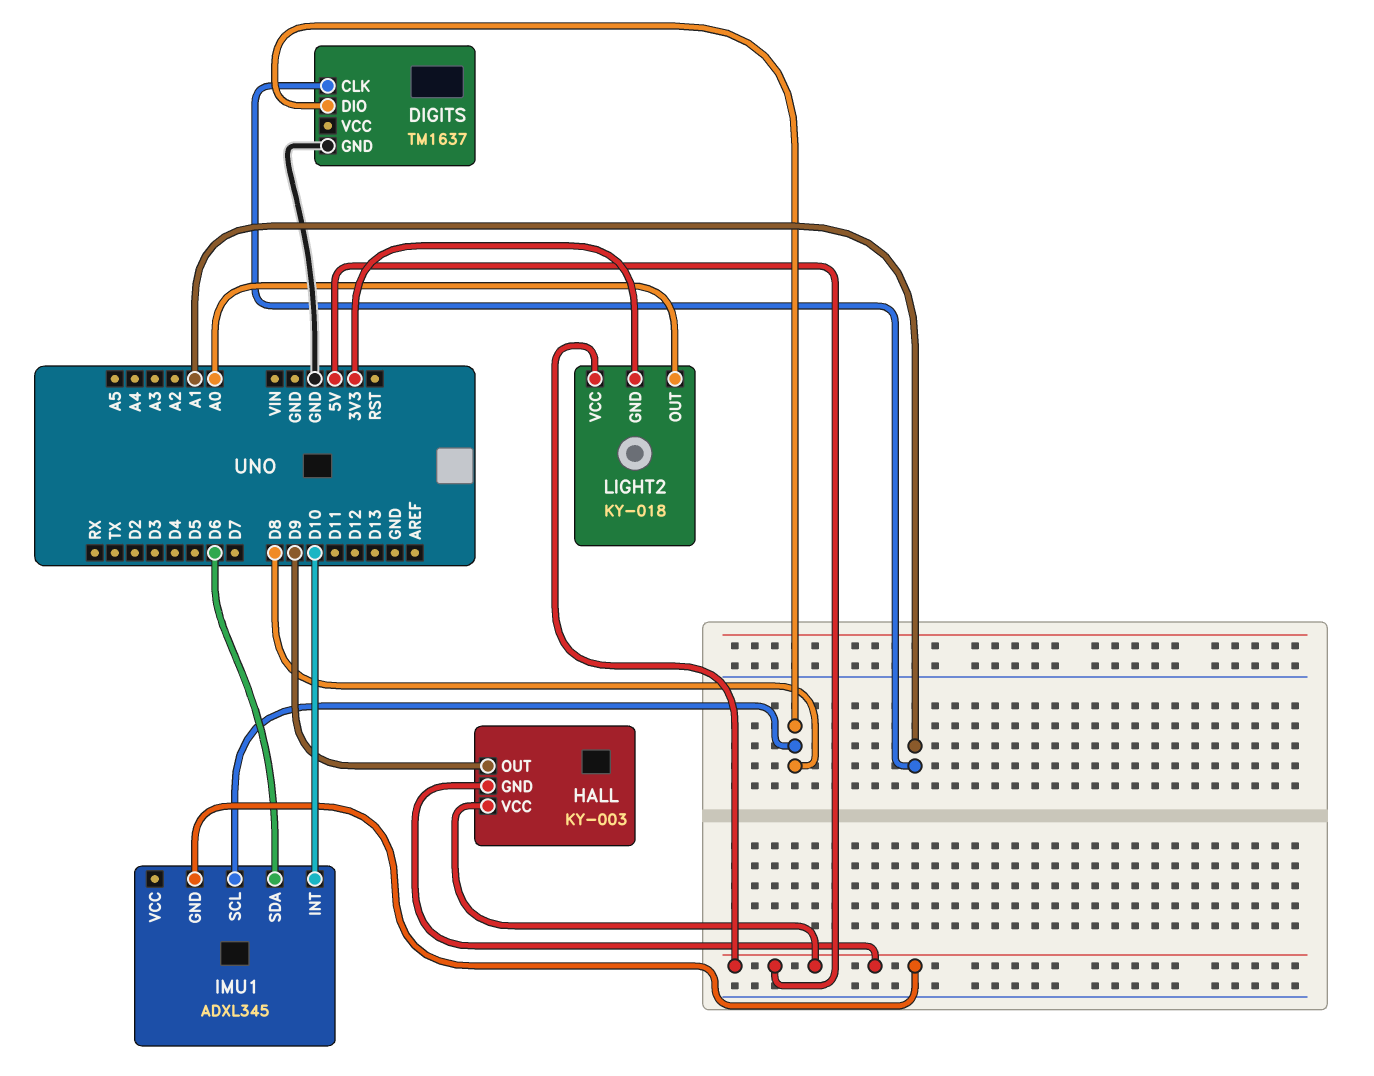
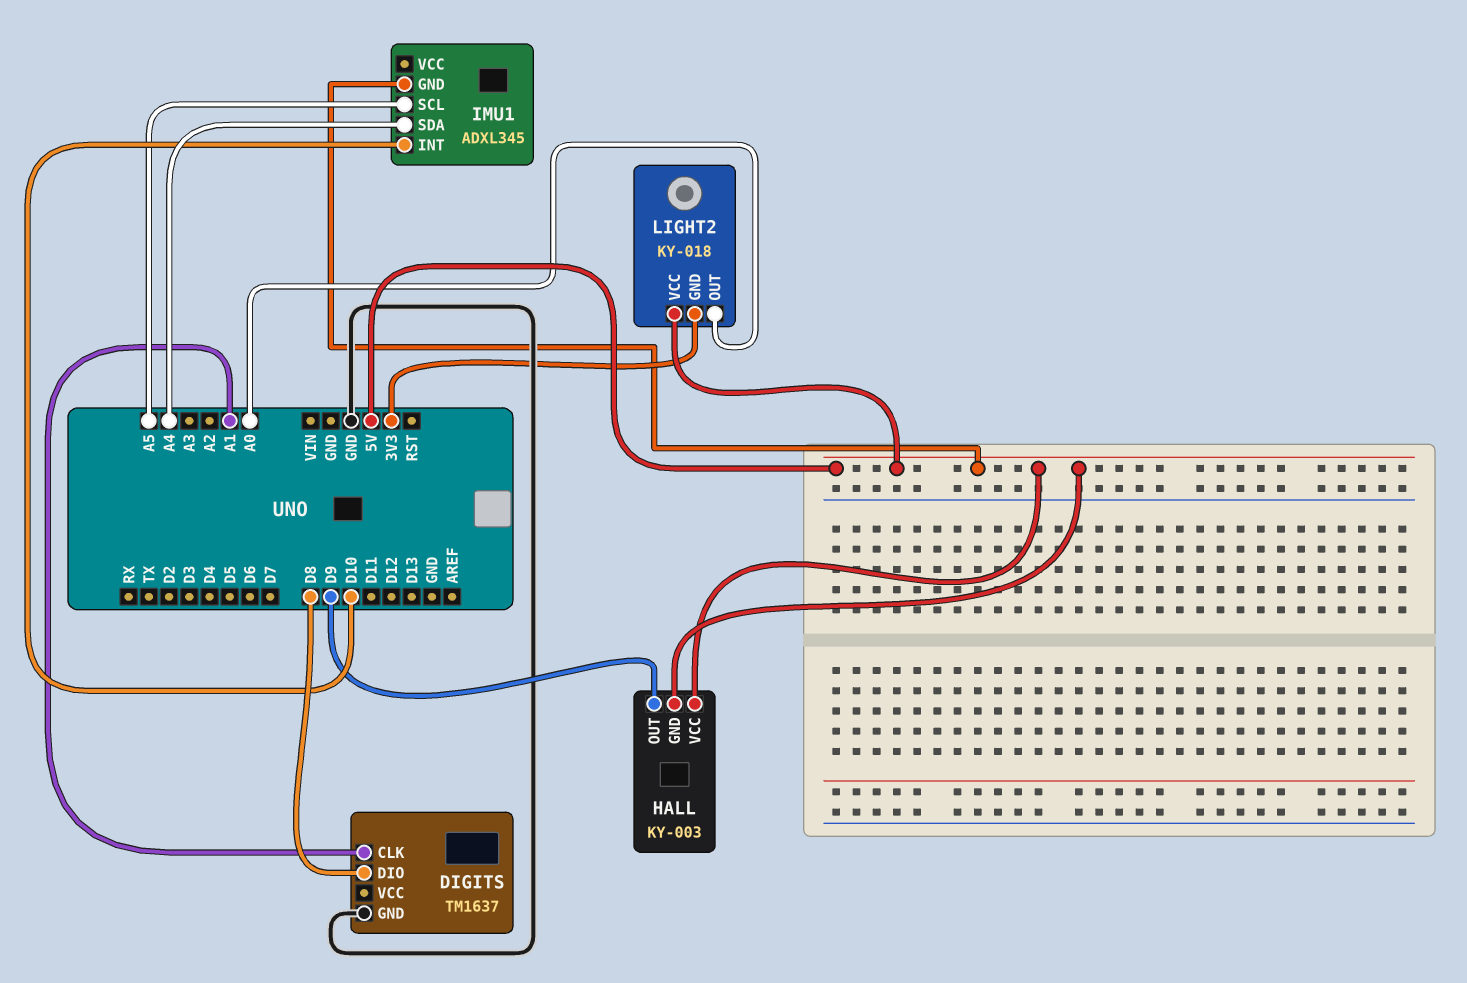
IMU1 pin SCL: D8 -> A5
IMU1 pin SDA: D6 -> A4

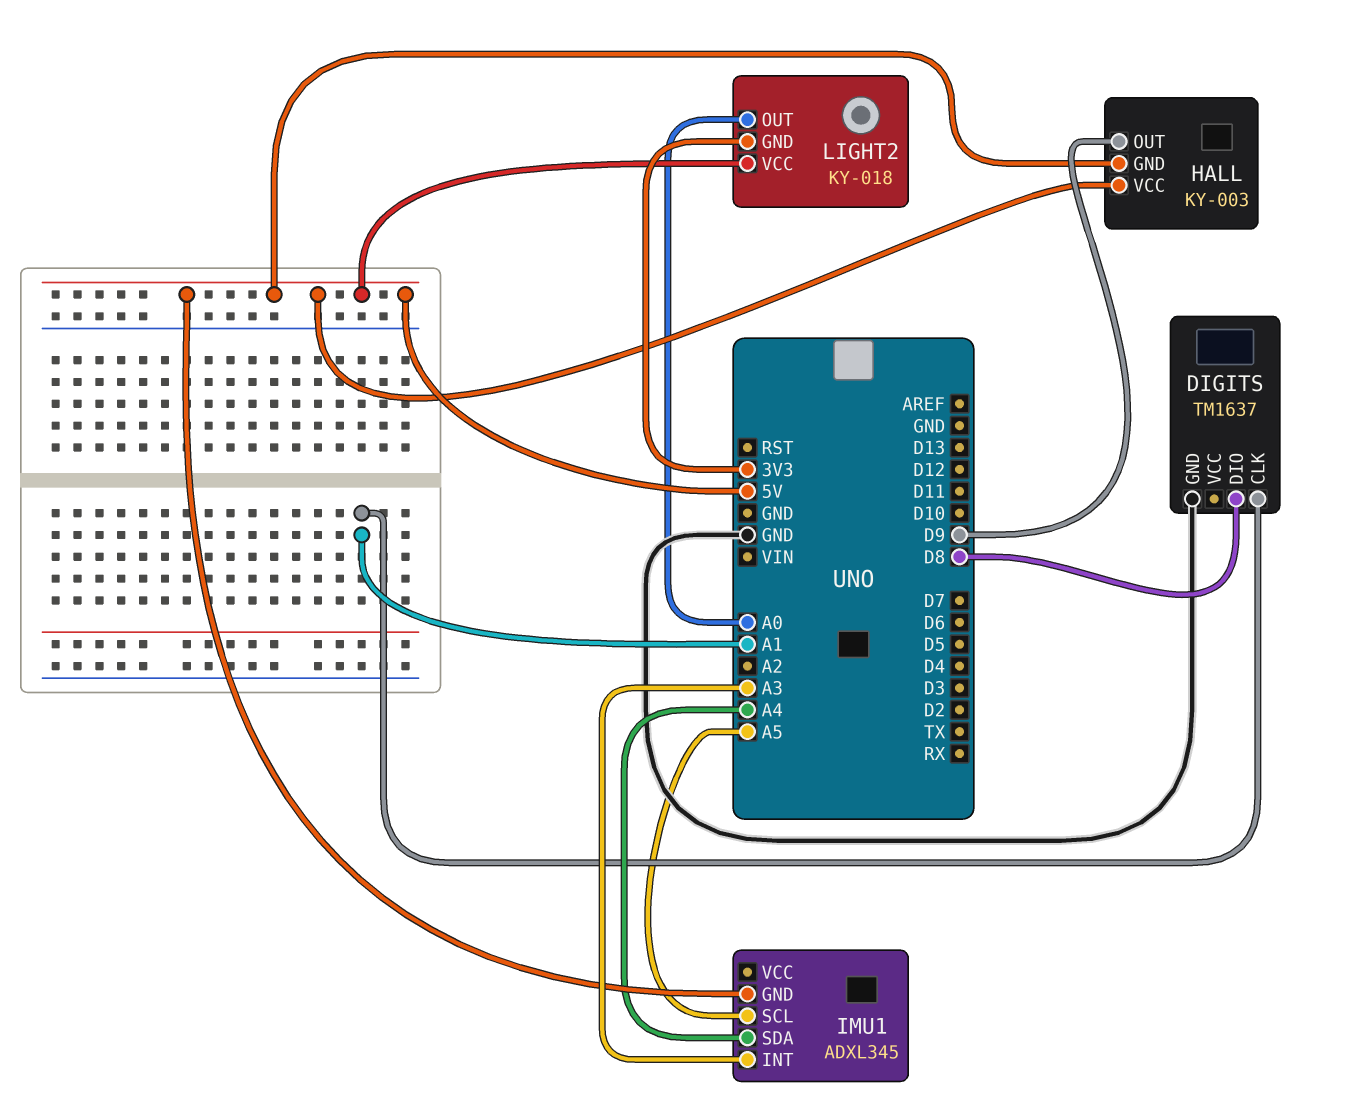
IMU1 pin INT: D10 -> A3

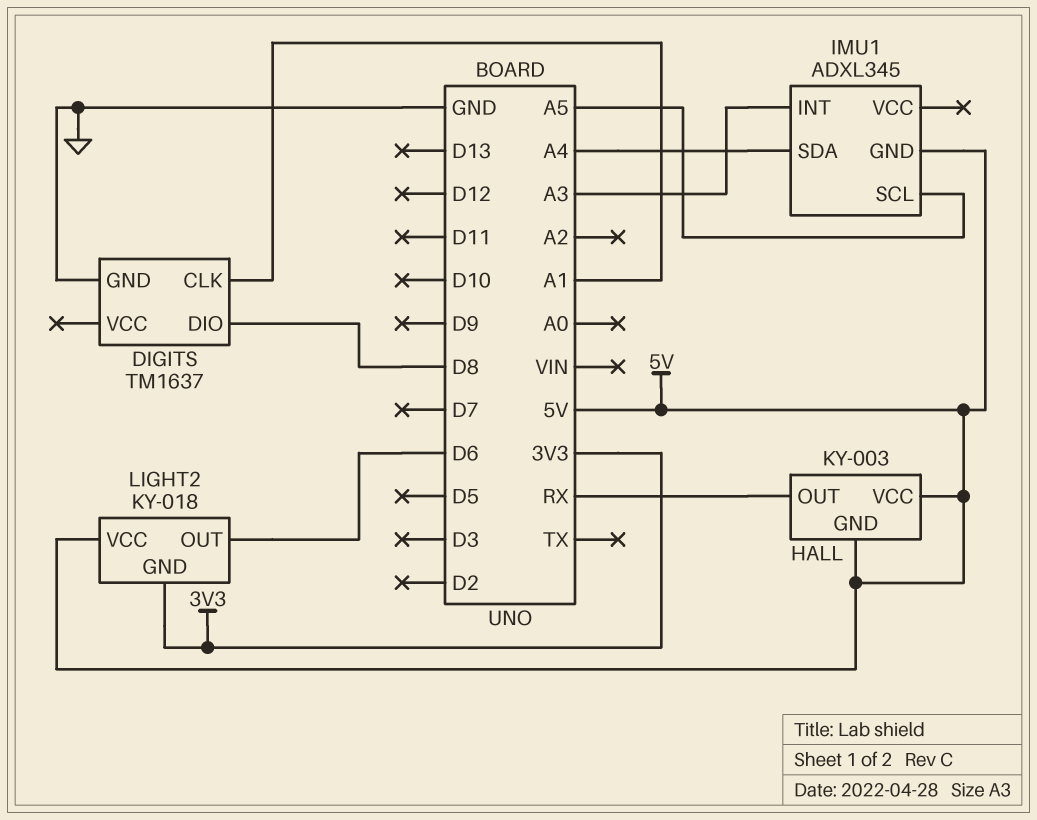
HALL pin OUT: D9 -> RX
LIGHT2 pin OUT: A0 -> D6

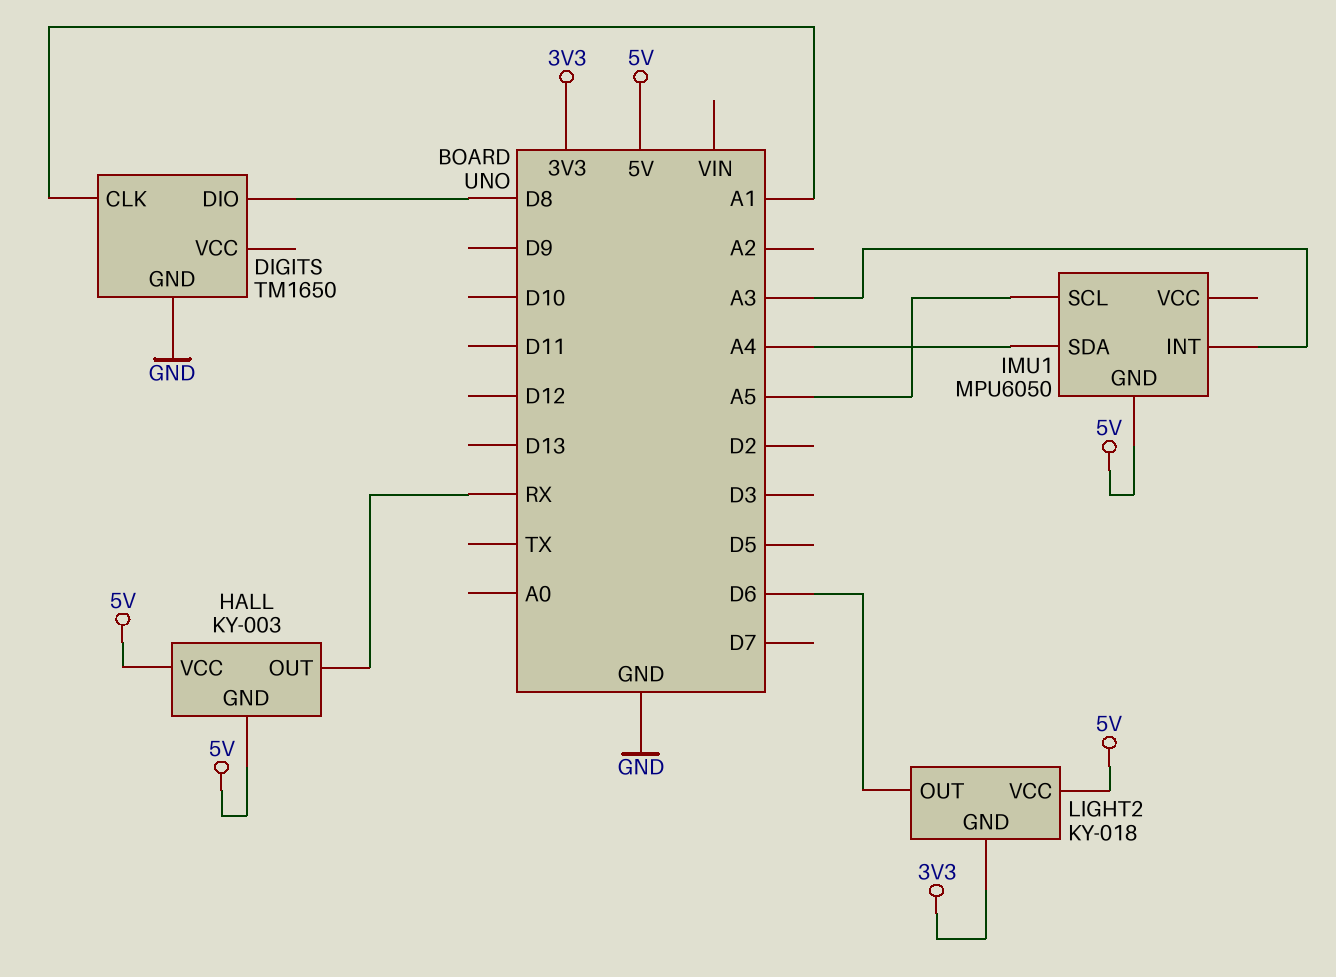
DIGITS: TM1637 -> TM1650
IMU1: ADXL345 -> MPU6050

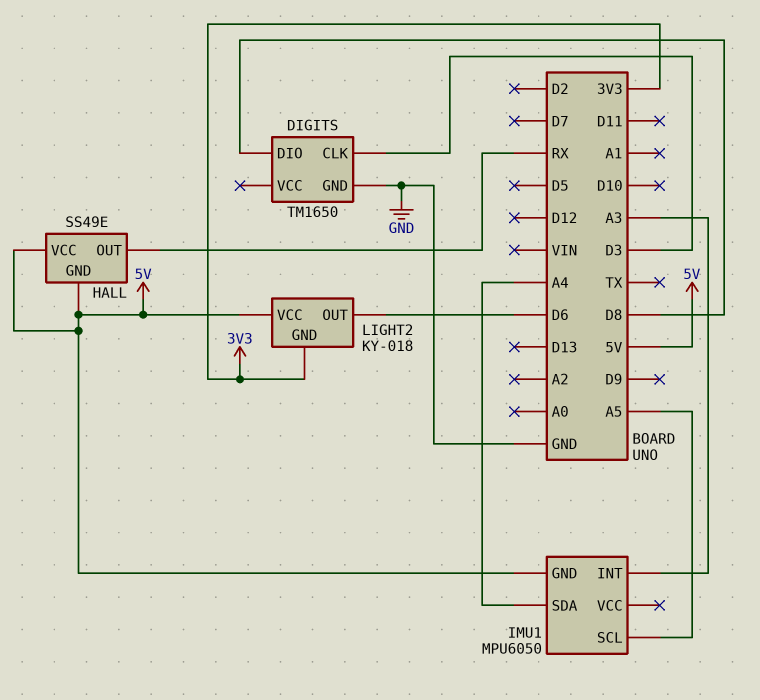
DIGITS pin CLK: A1 -> D3
HALL: KY-003 -> SS49E

